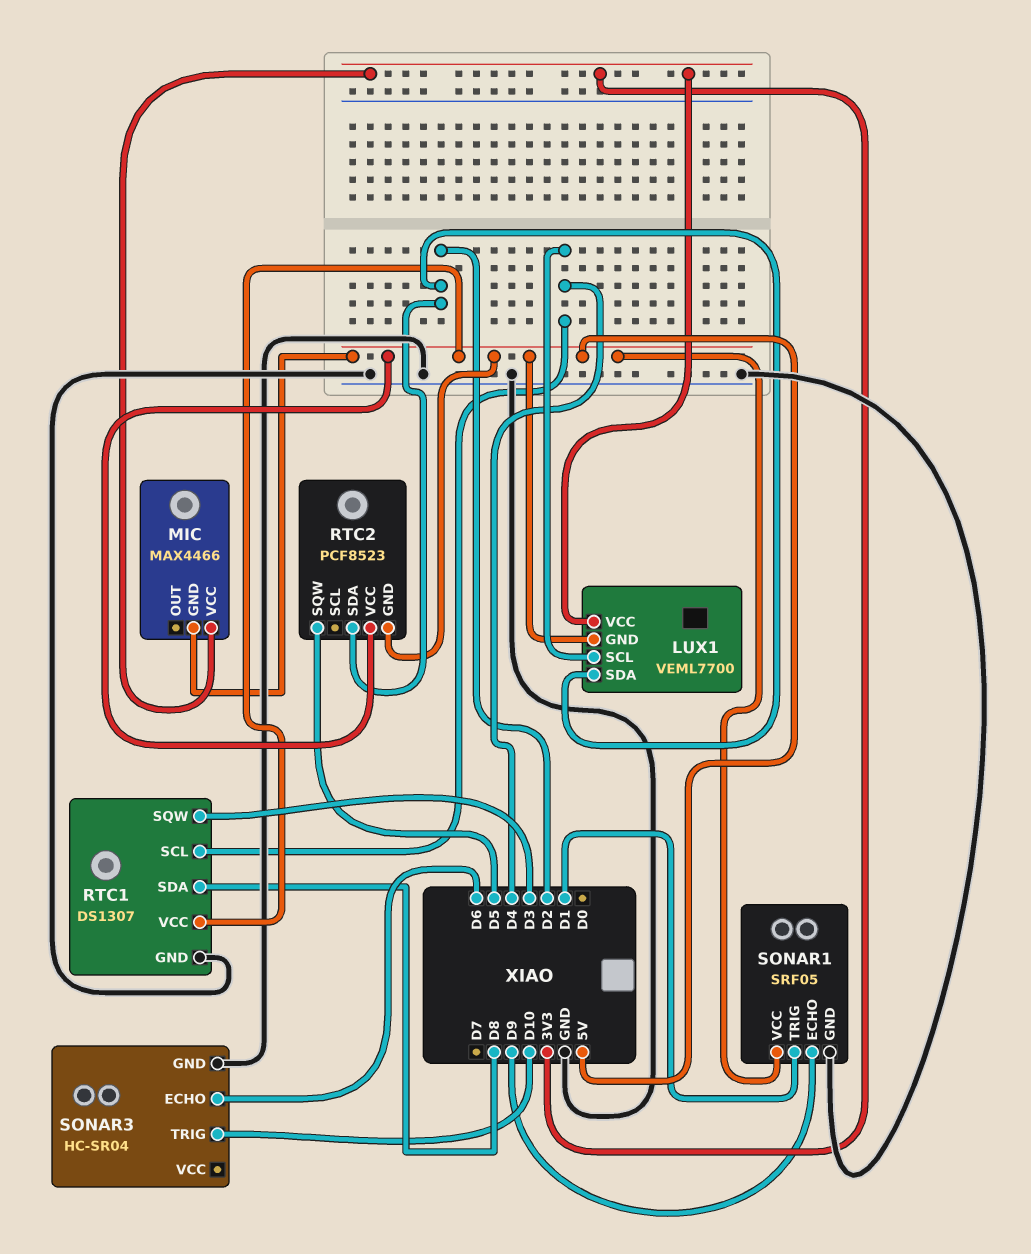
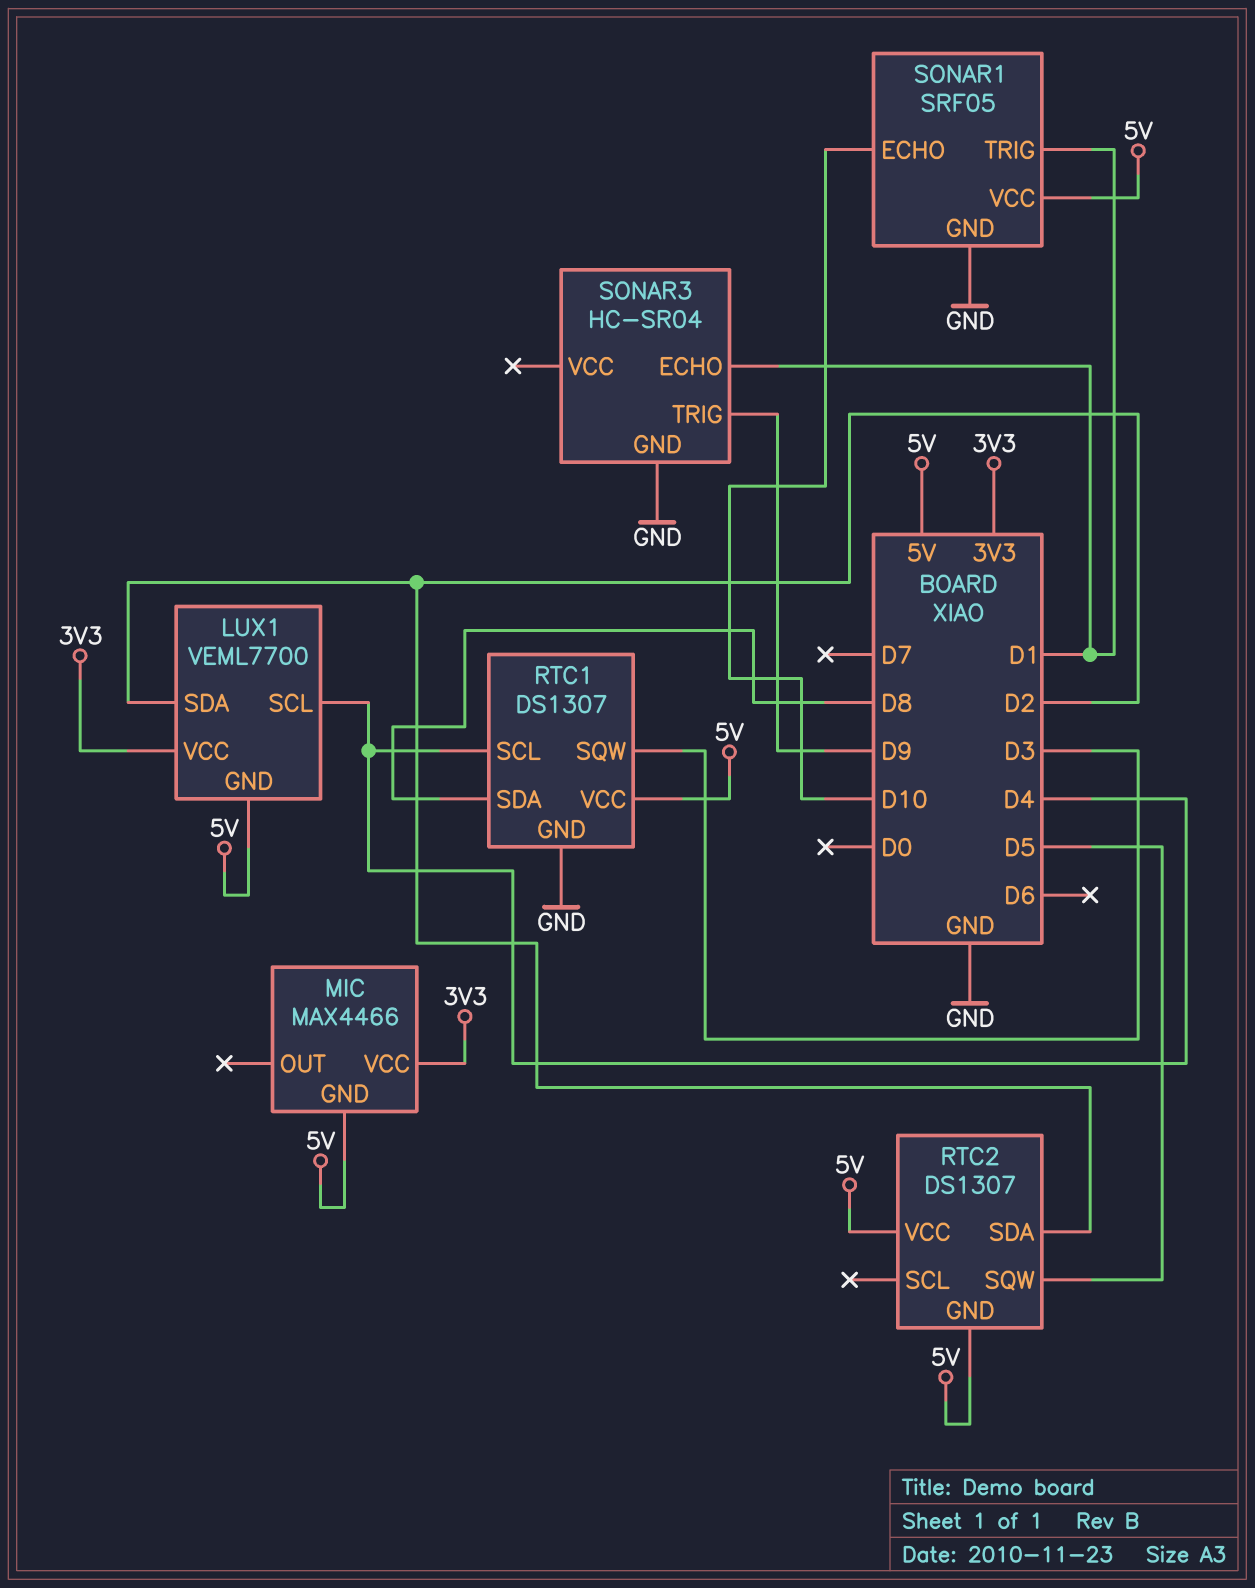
RTC2: PCF8523 -> DS1307
SONAR1 pin ECHO: D9 -> D10
SONAR3 pin ECHO: D6 -> D1
SONAR3 pin TRIG: D10 -> D9

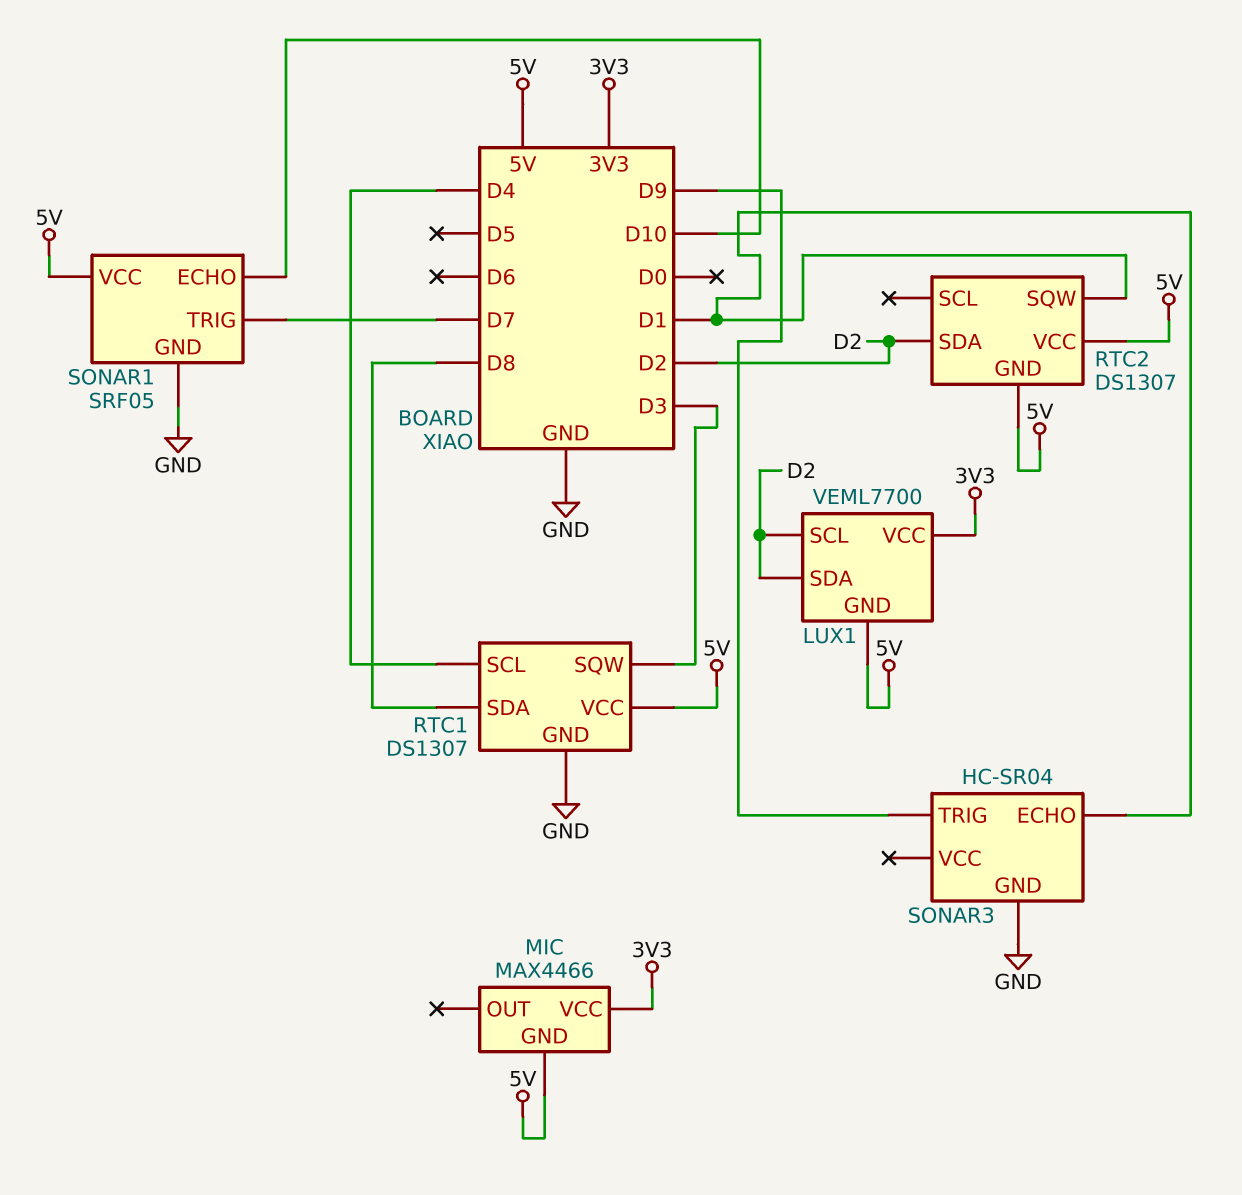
LUX1 pin SCL: D4 -> D2
RTC2 pin SQW: D5 -> D1
SONAR1 pin TRIG: D1 -> D7

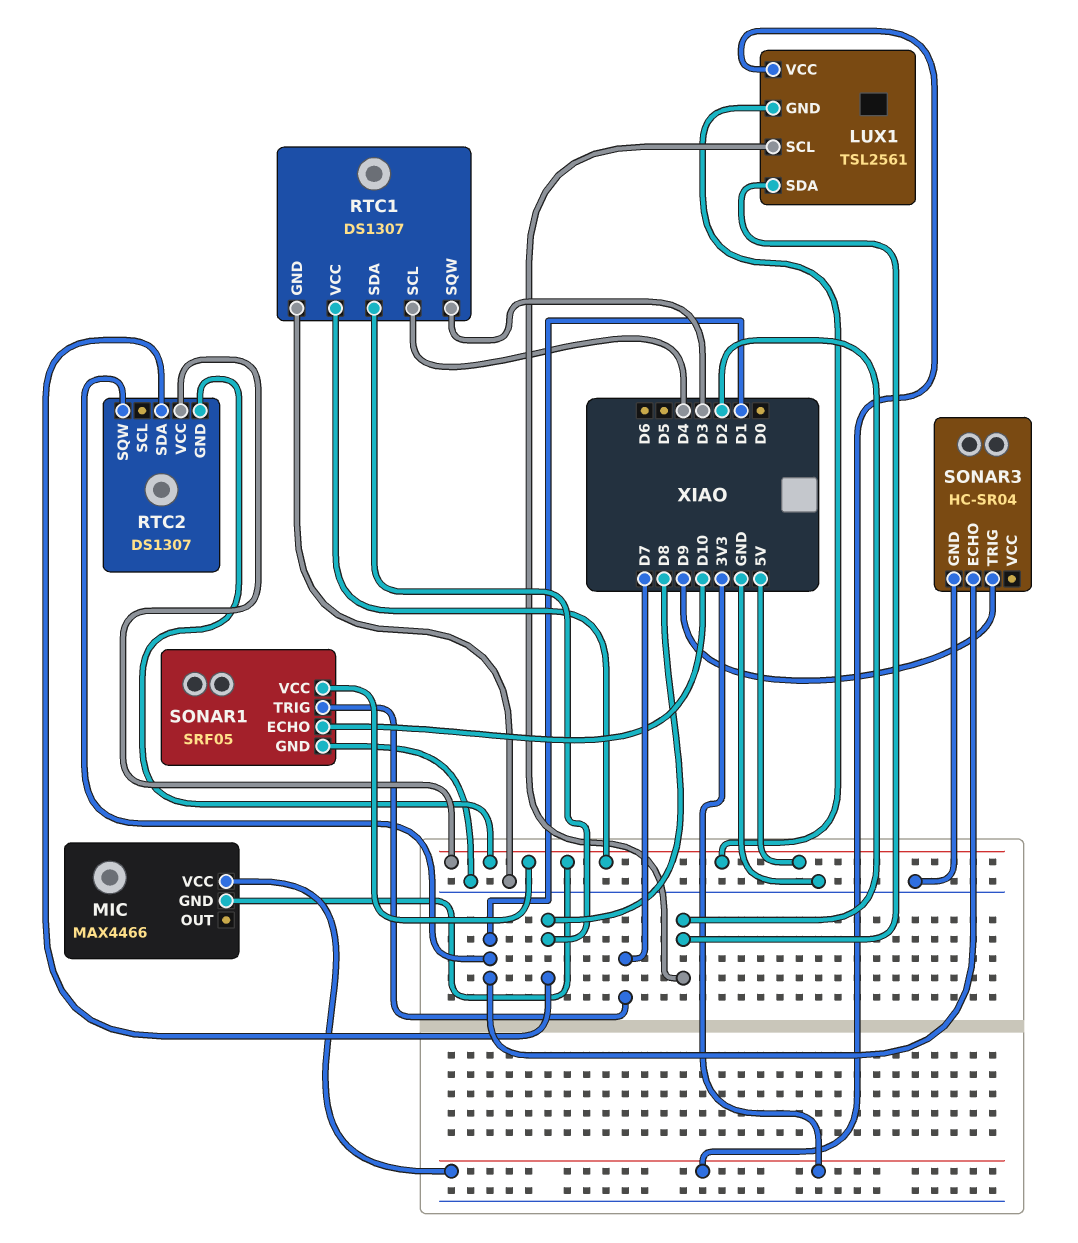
LUX1: VEML7700 -> TSL2561
RTC2 pin SDA: D2 -> D8

